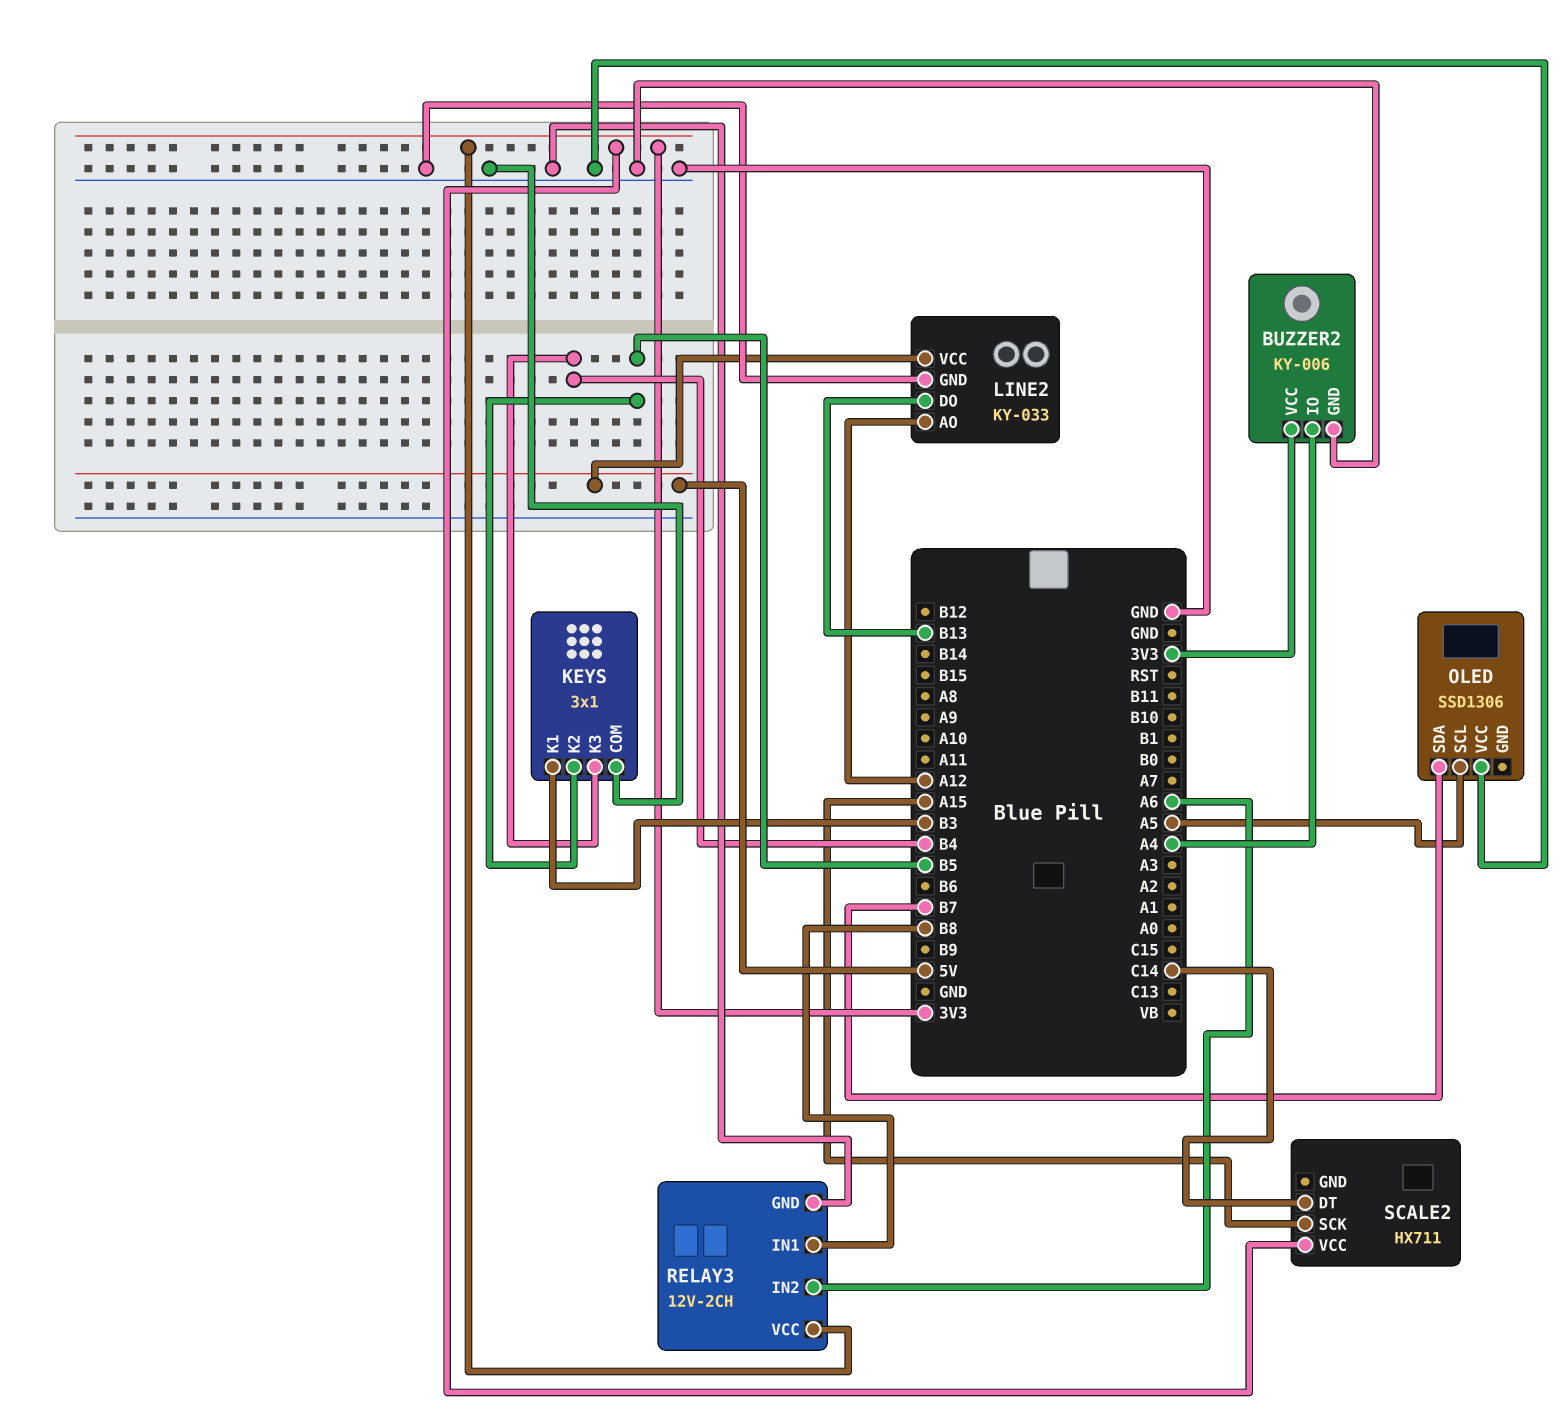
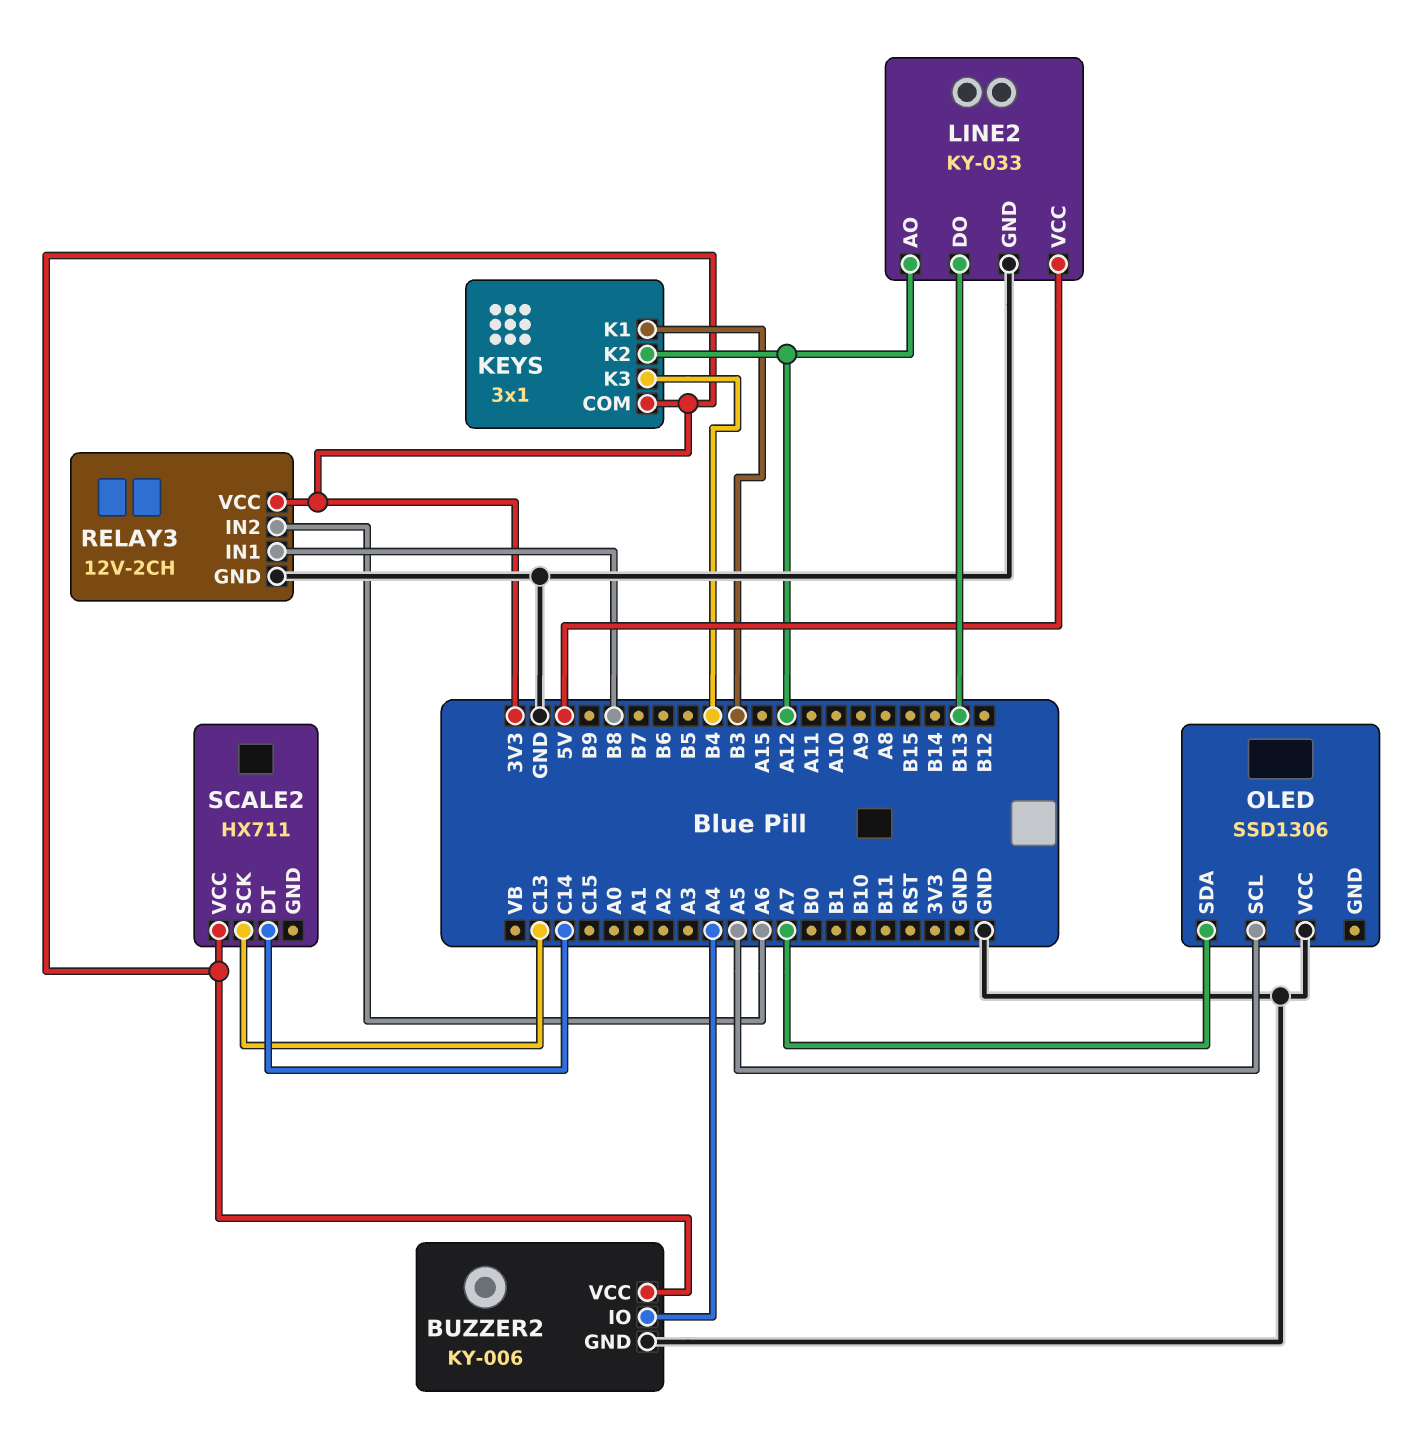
KEYS pin COM: GND -> 3V3
KEYS pin K2: B5 -> A12
OLED pin SDA: B7 -> A7
SCALE2 pin SCK: A15 -> C13

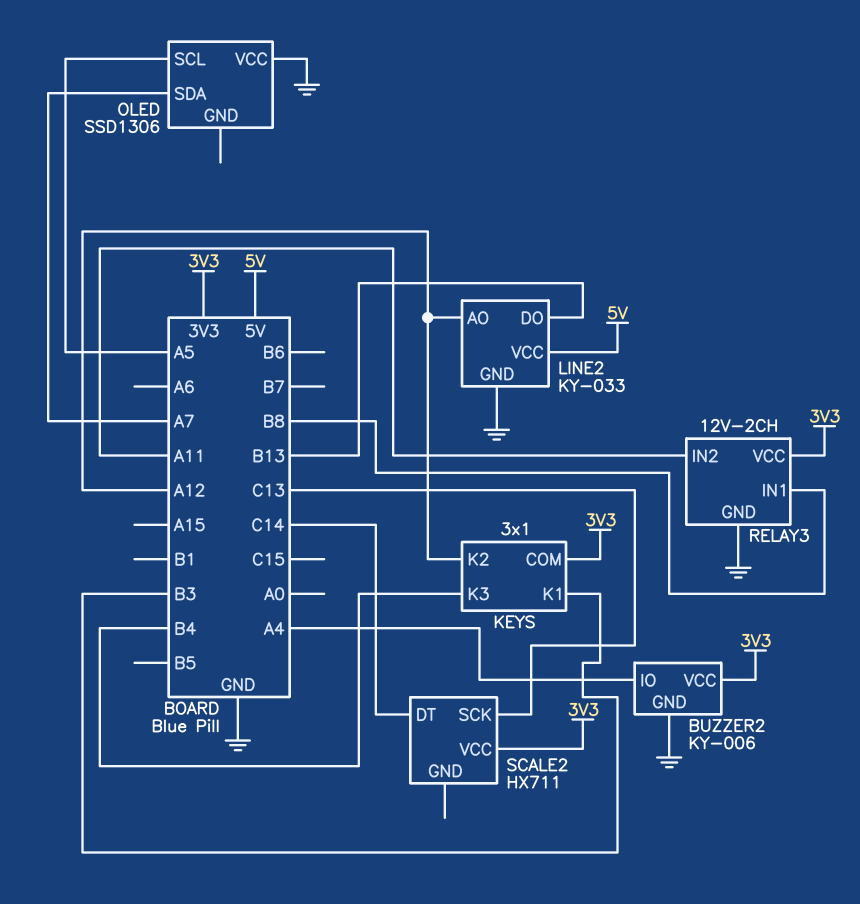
RELAY3 pin IN2: A6 -> A11

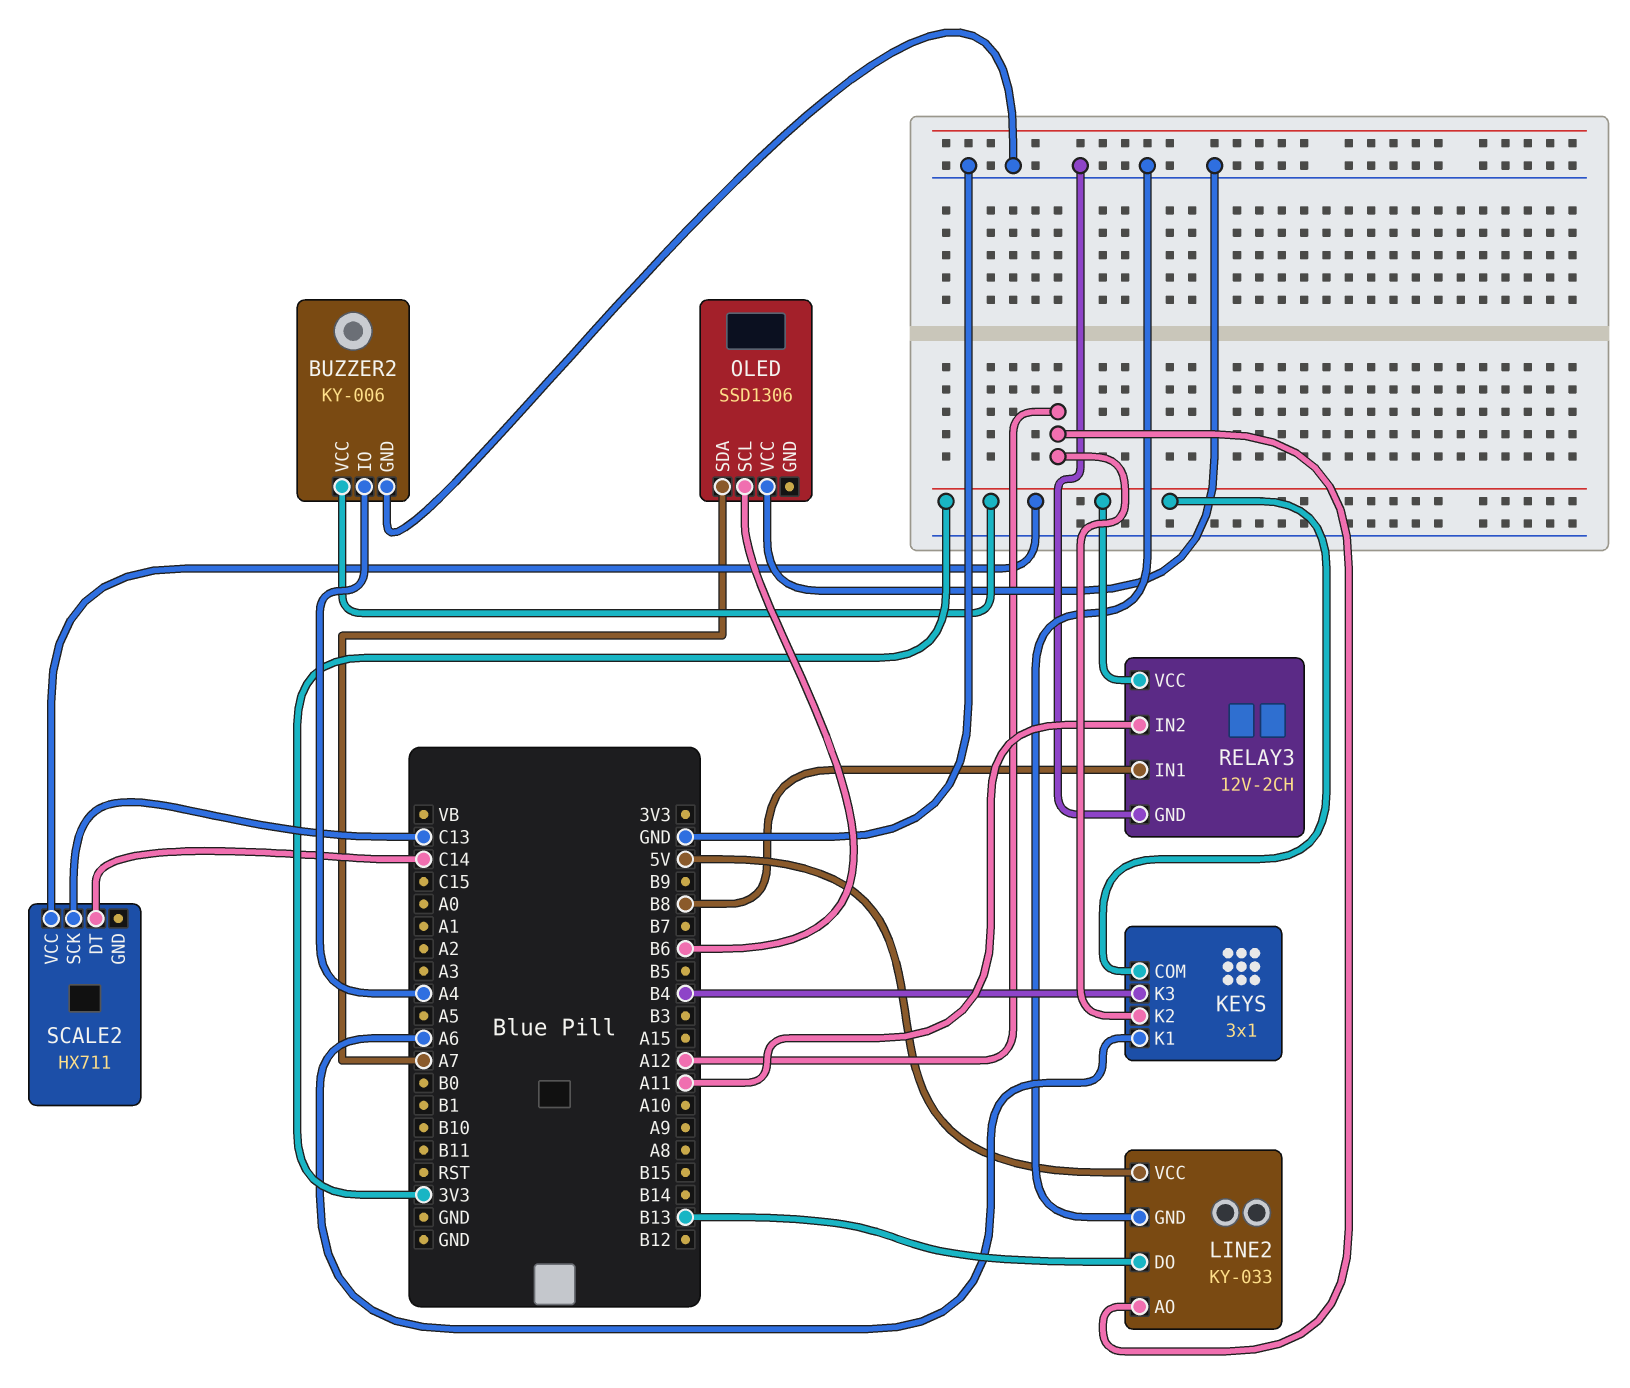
KEYS pin K1: B3 -> A6
OLED pin SCL: A5 -> B6

